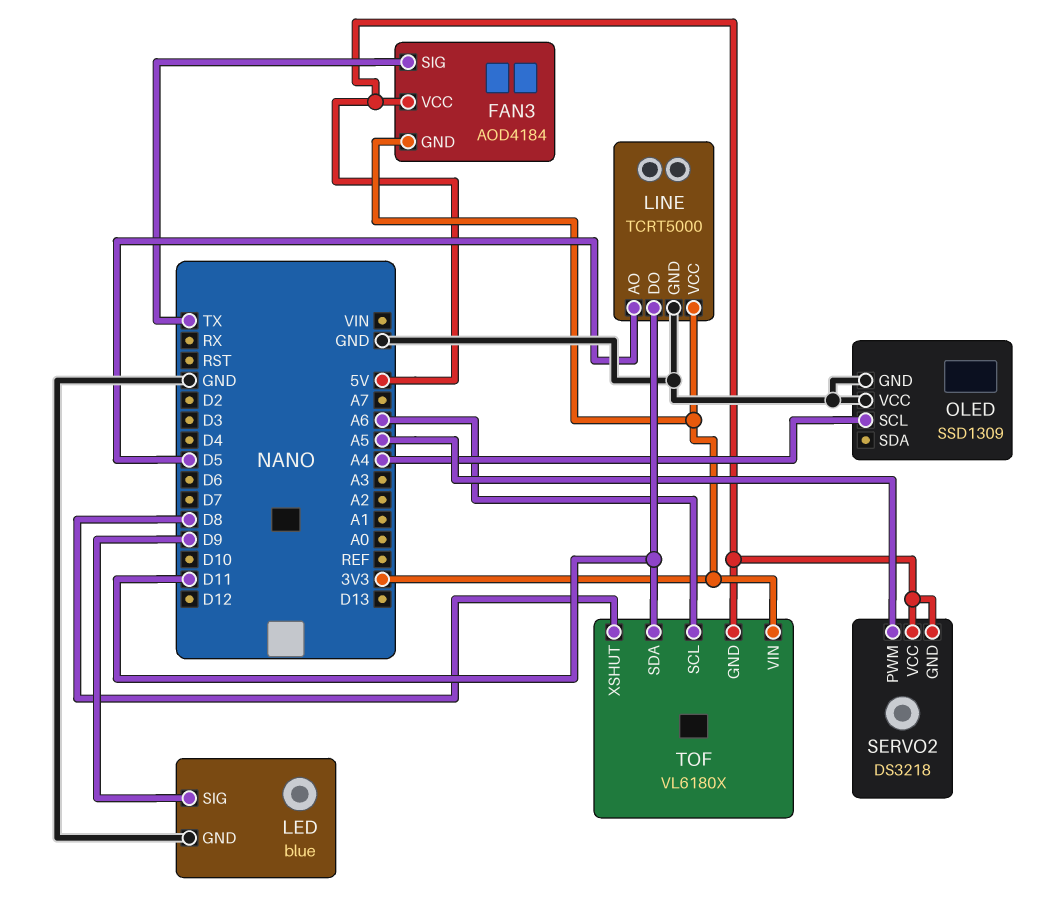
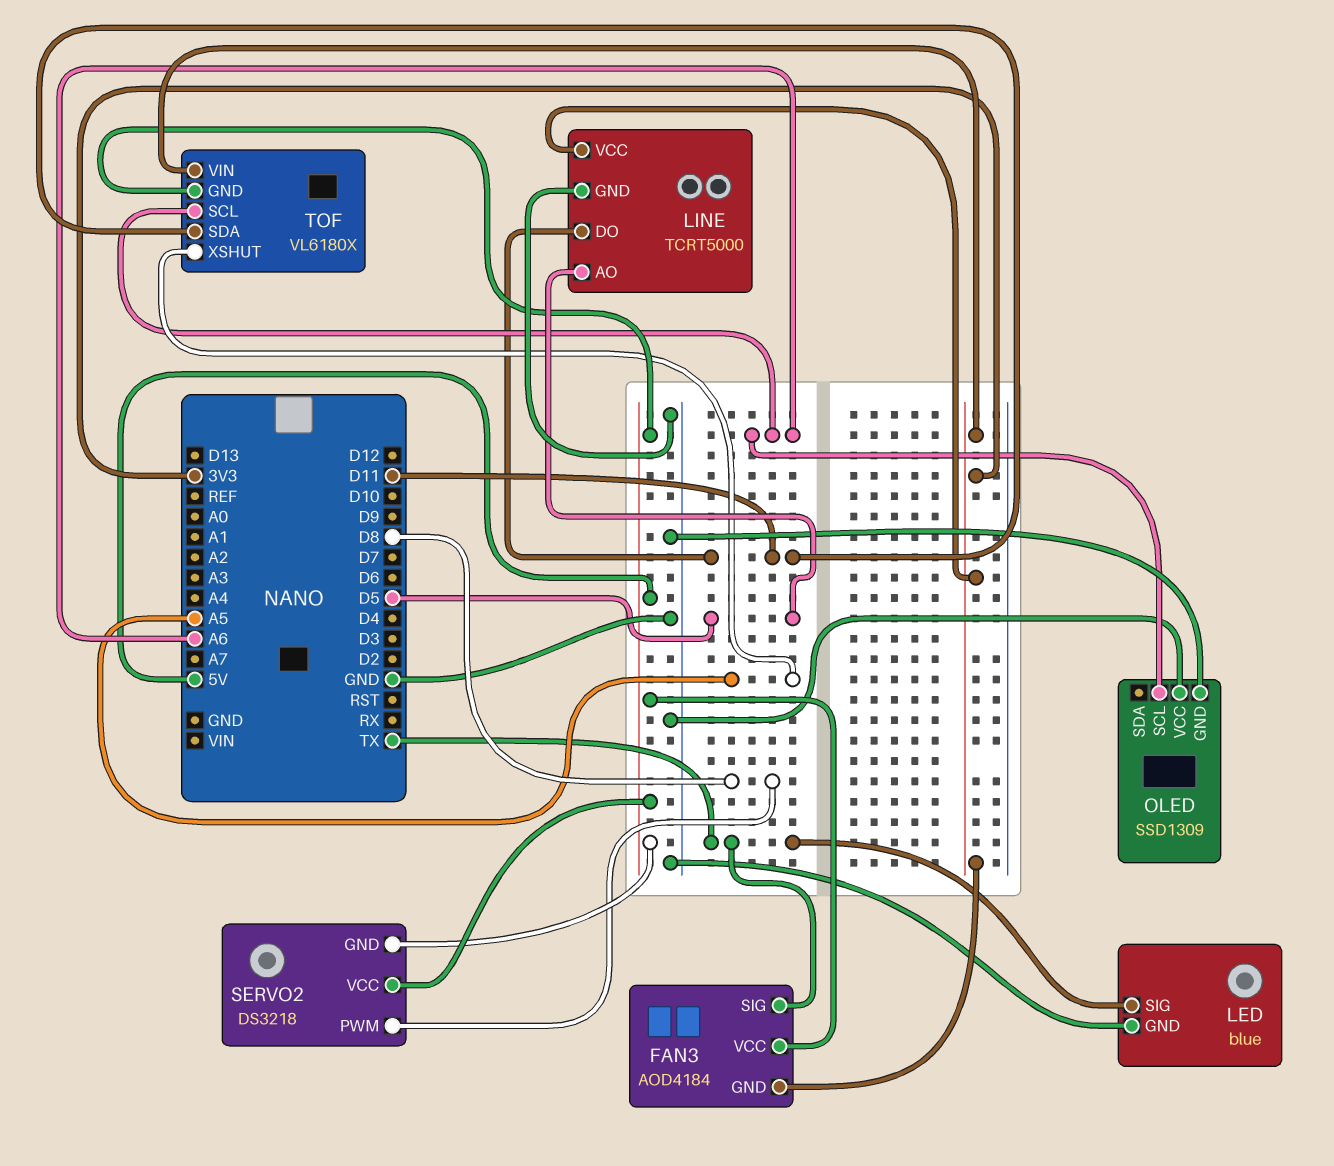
LED pin SIG: D9 -> TX
OLED pin SCL: A4 -> A6
SERVO2 pin PWM: A5 -> D8
TOF pin XSHUT: D8 -> A5

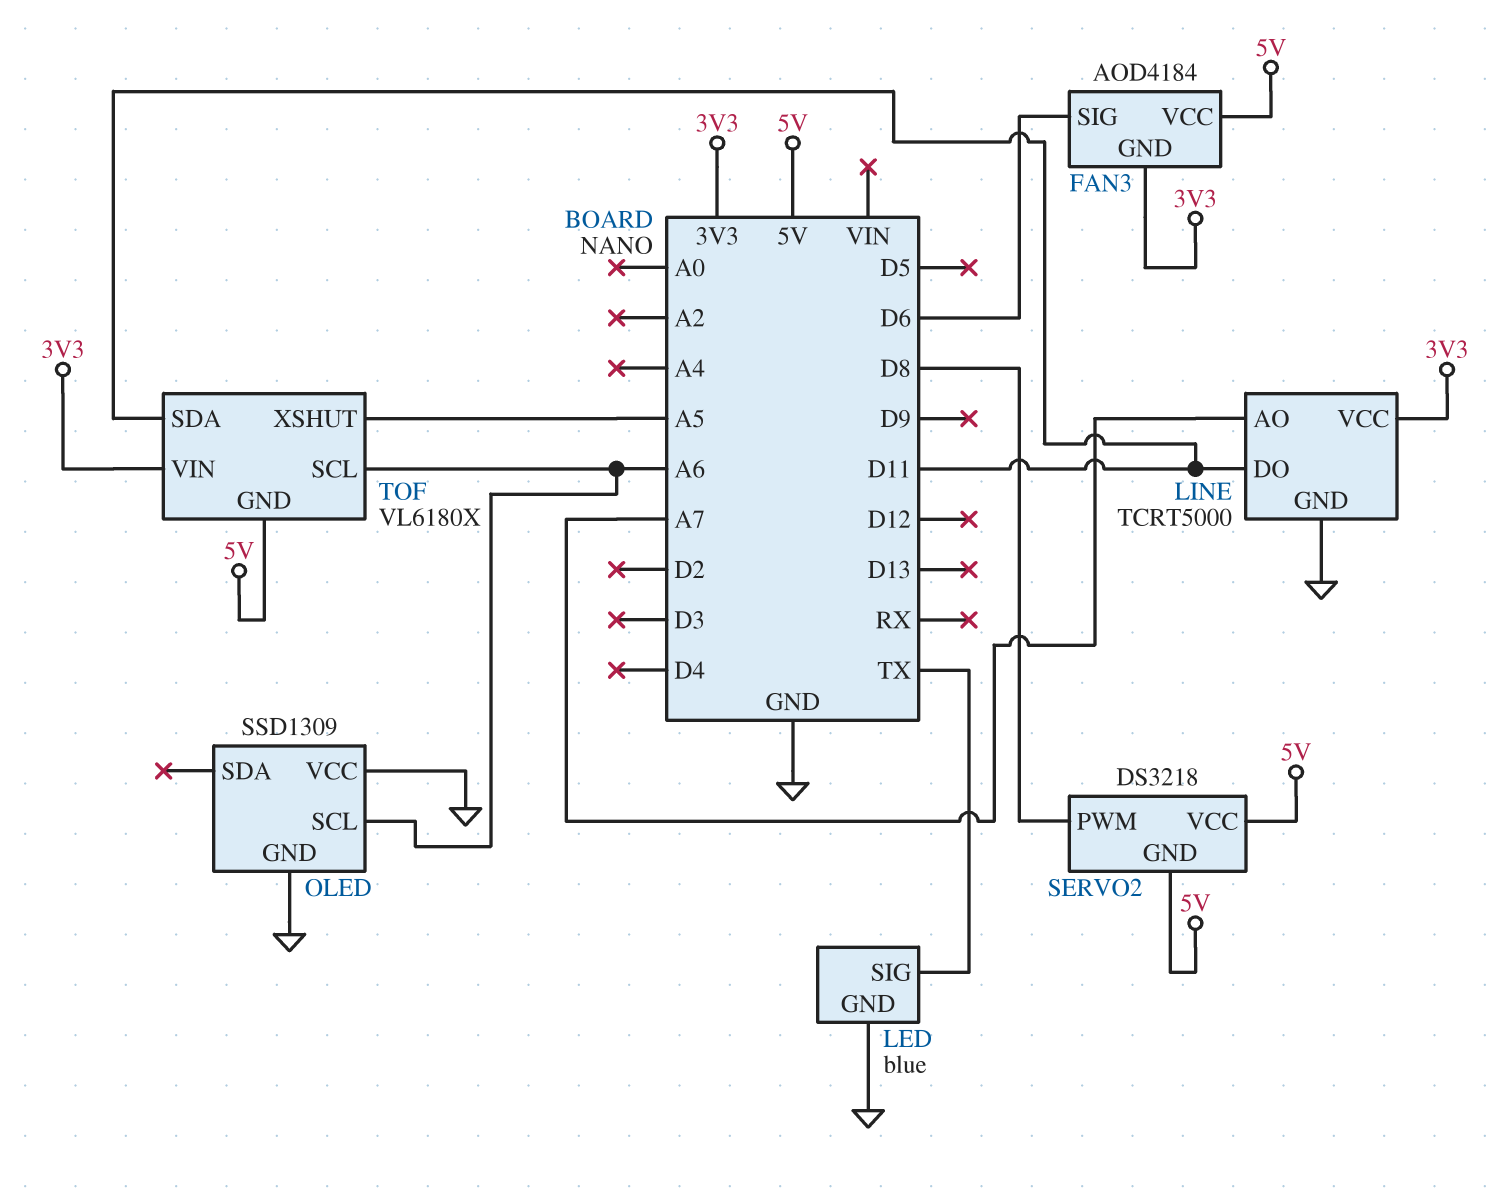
FAN3 pin SIG: TX -> D6
LINE pin AO: D5 -> A7

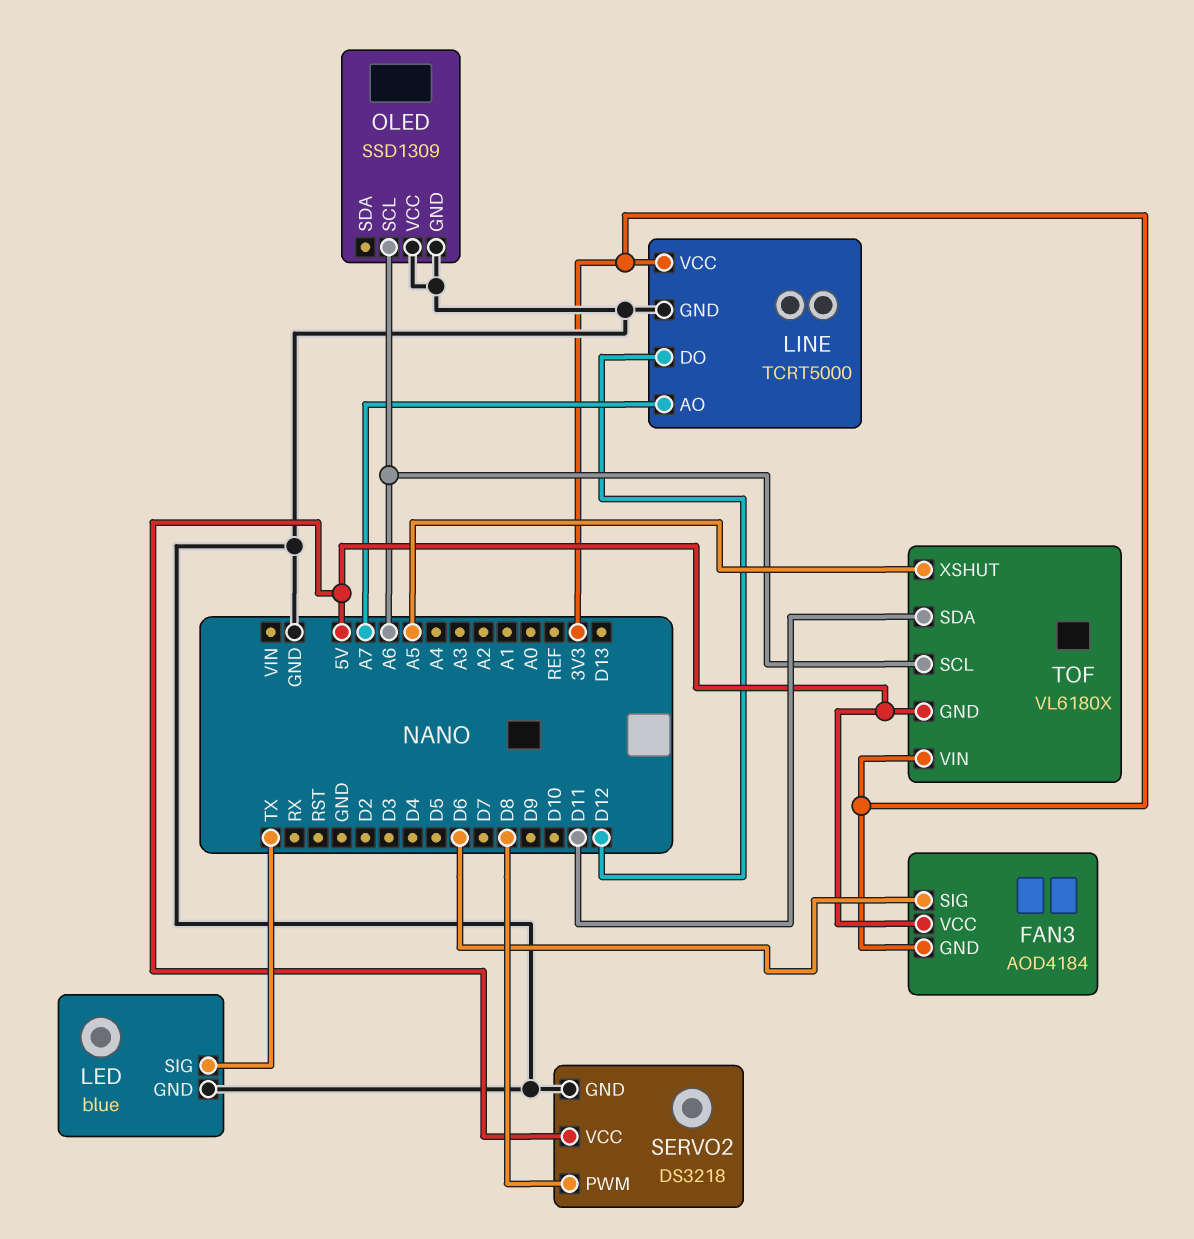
LINE pin DO: D11 -> D12
SERVO2 pin GND: 5V -> GND

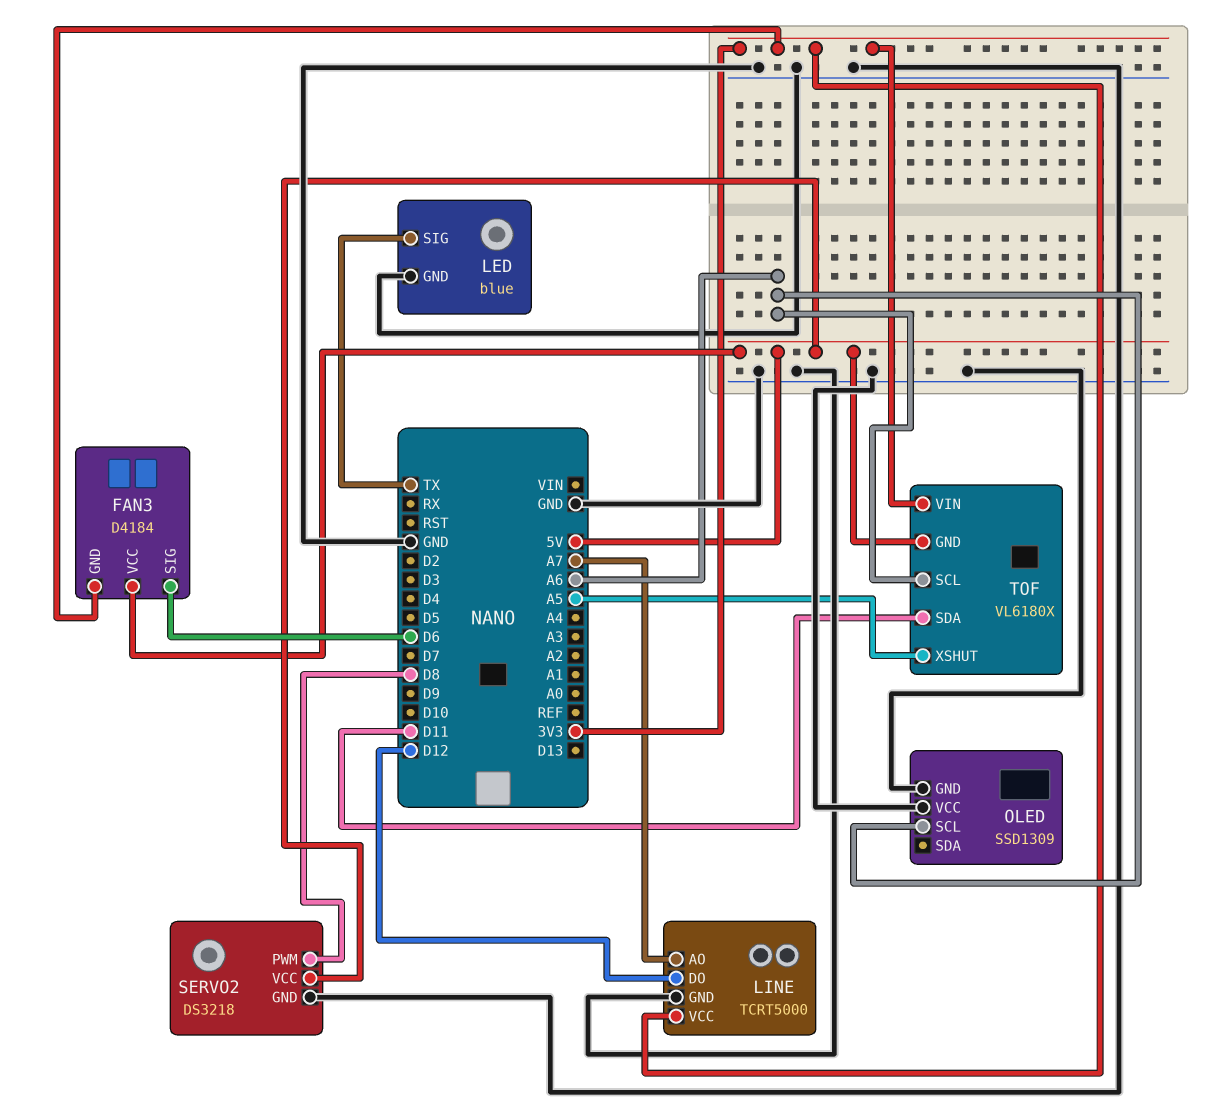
FAN3: AOD4184 -> D4184

